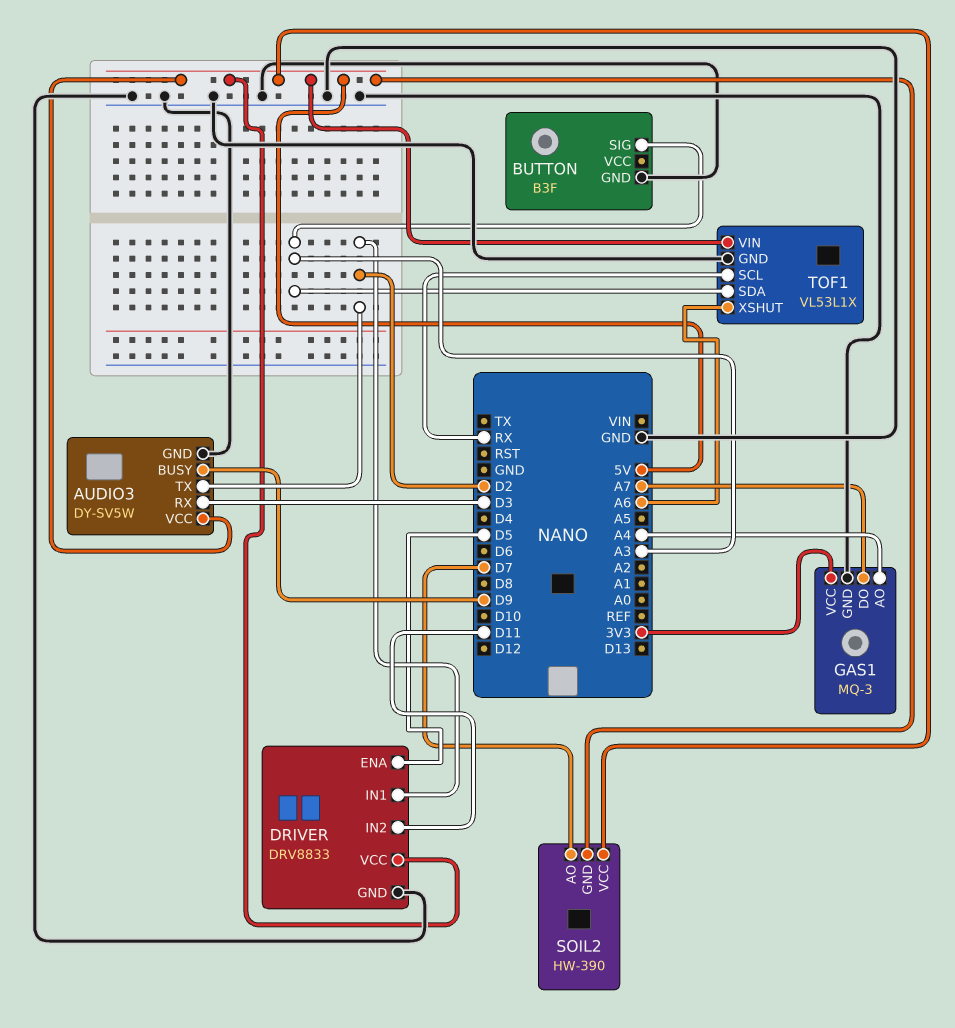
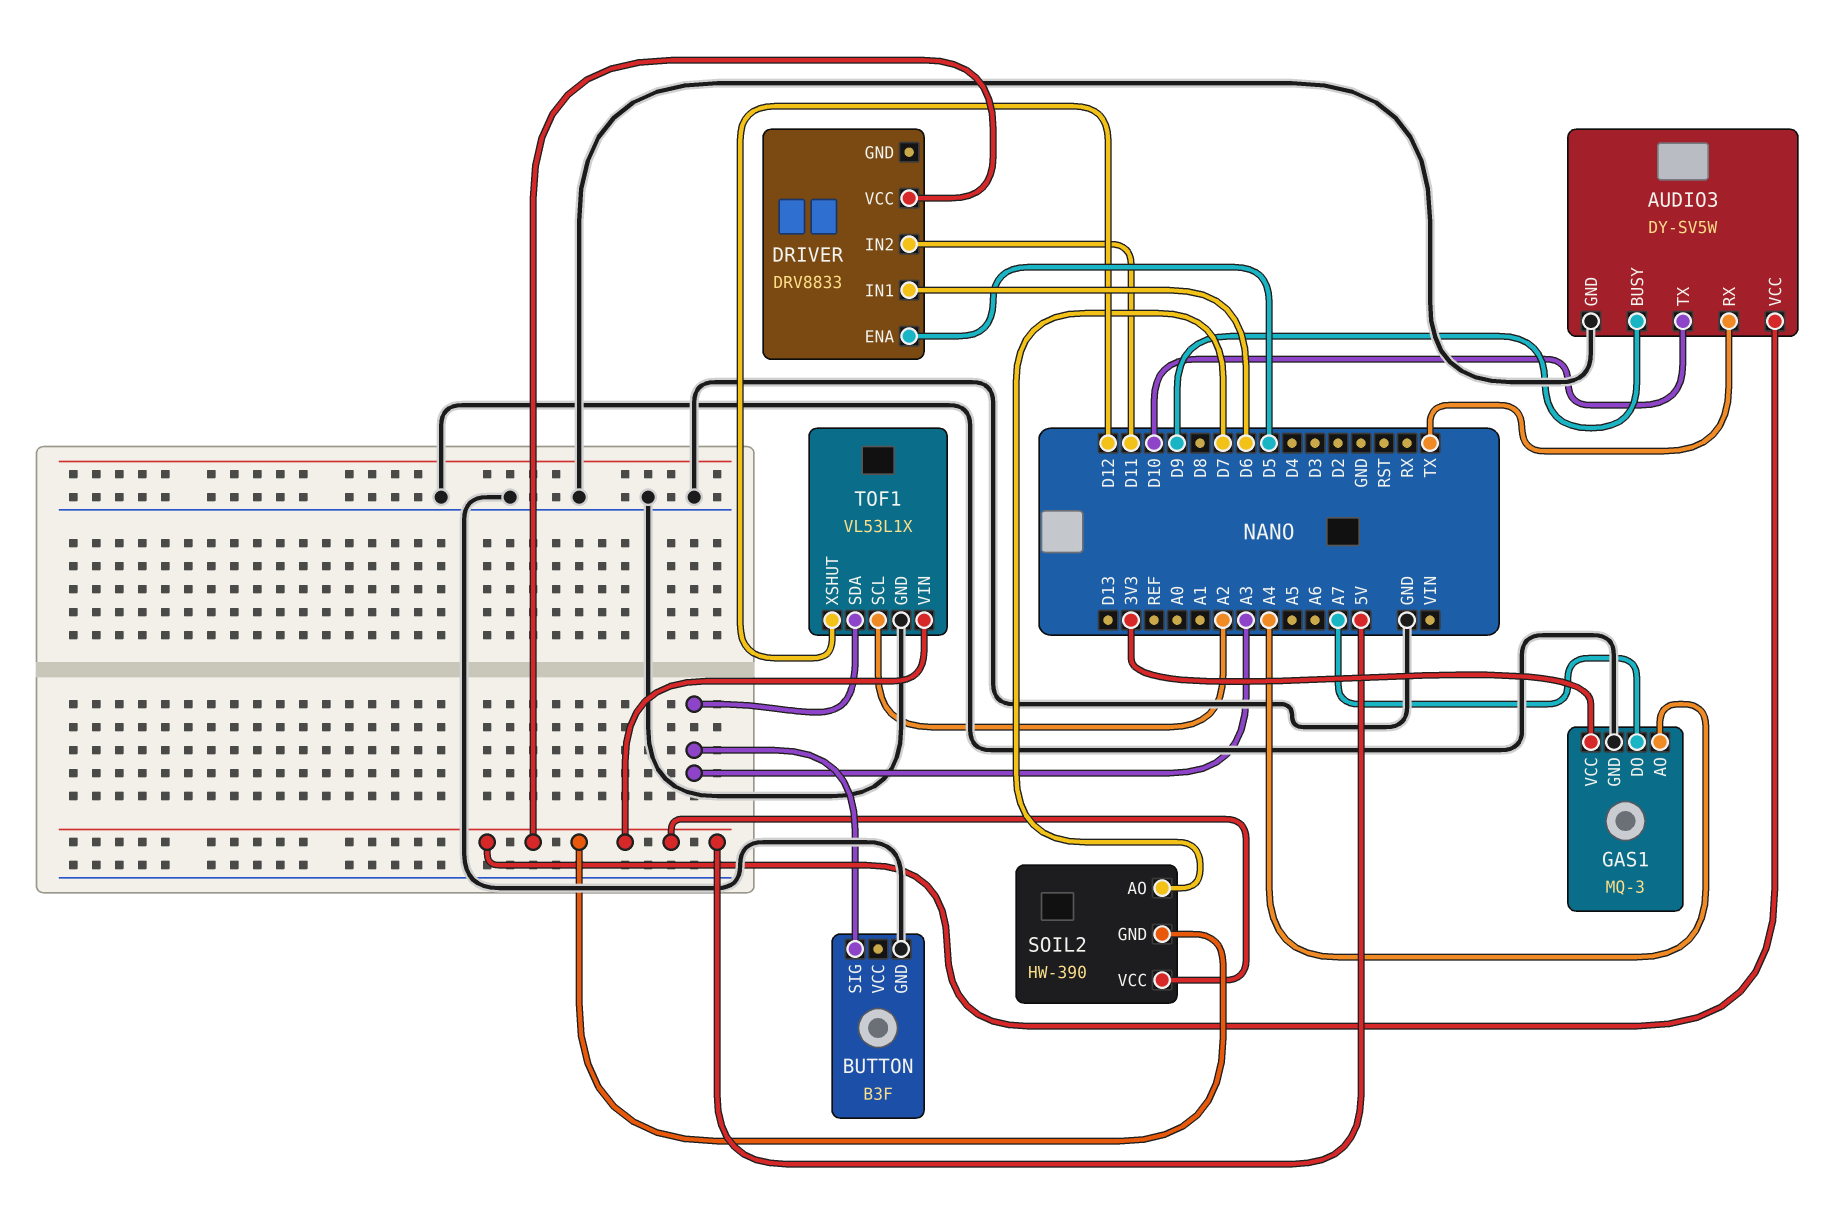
AUDIO3 pin RX: D3 -> TX
AUDIO3 pin TX: D2 -> D10
DRIVER pin GND: GND -> none
DRIVER pin IN1: D2 -> D6
TOF1 pin SCL: RX -> A2
TOF1 pin XSHUT: A6 -> D12

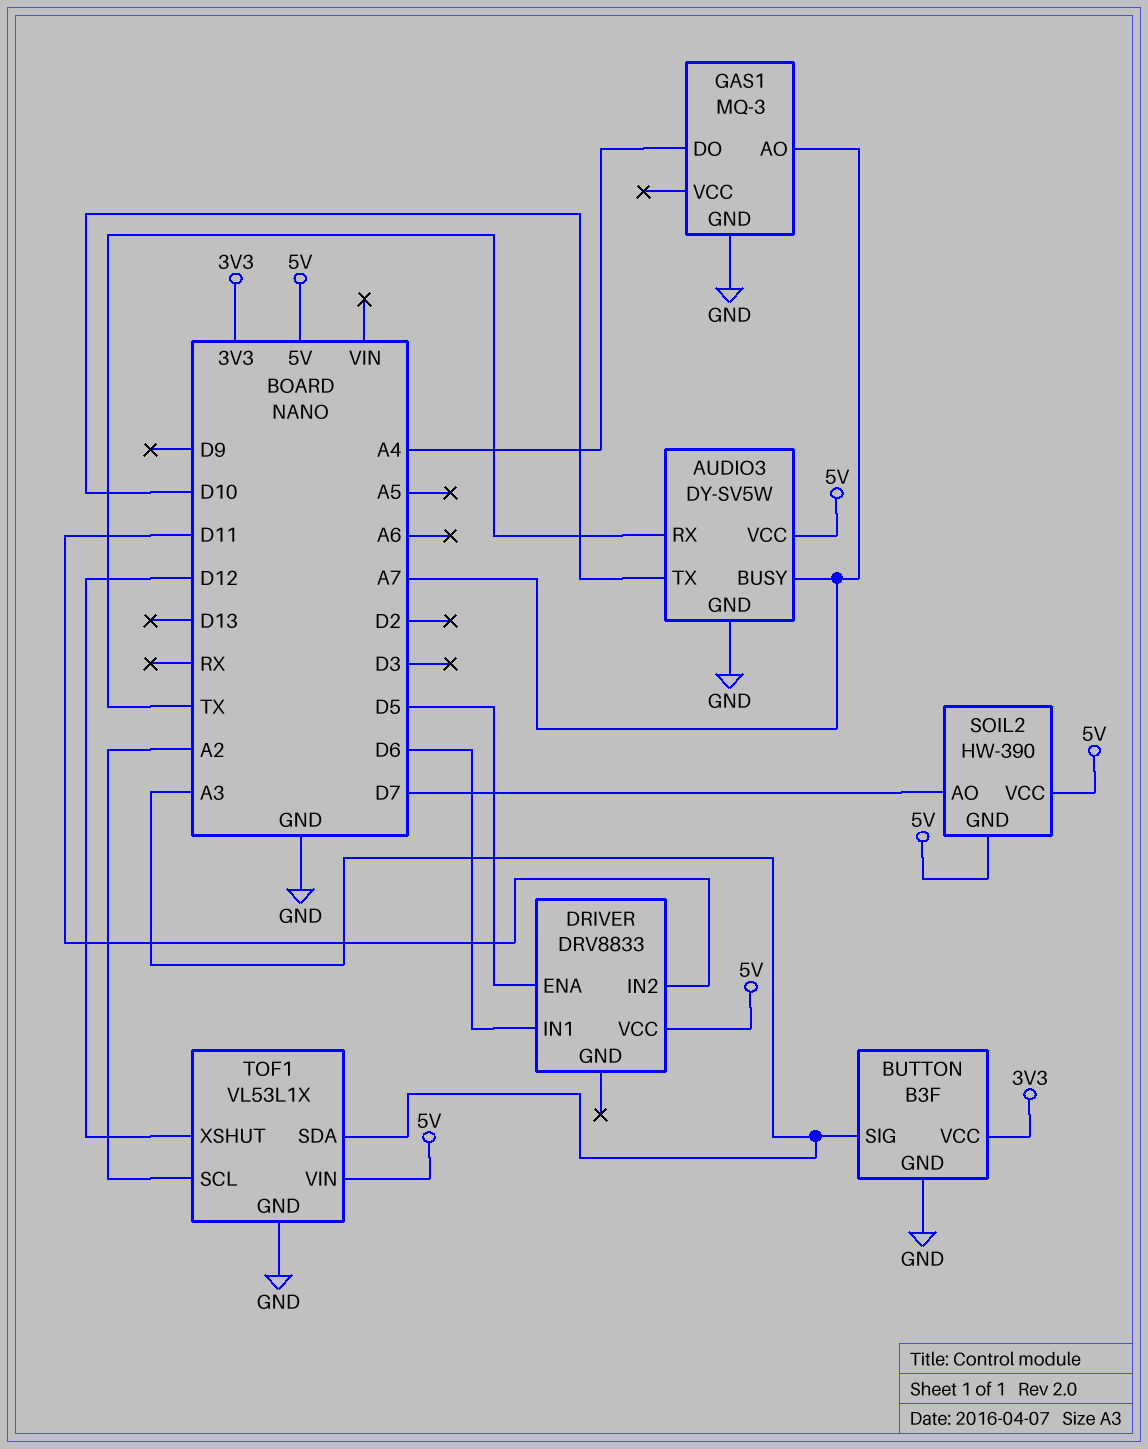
AUDIO3 pin BUSY: D9 -> A7
BUTTON pin VCC: none -> 3V3
GAS1 pin AO: A4 -> A7
GAS1 pin DO: A7 -> A4
GAS1 pin VCC: 3V3 -> none

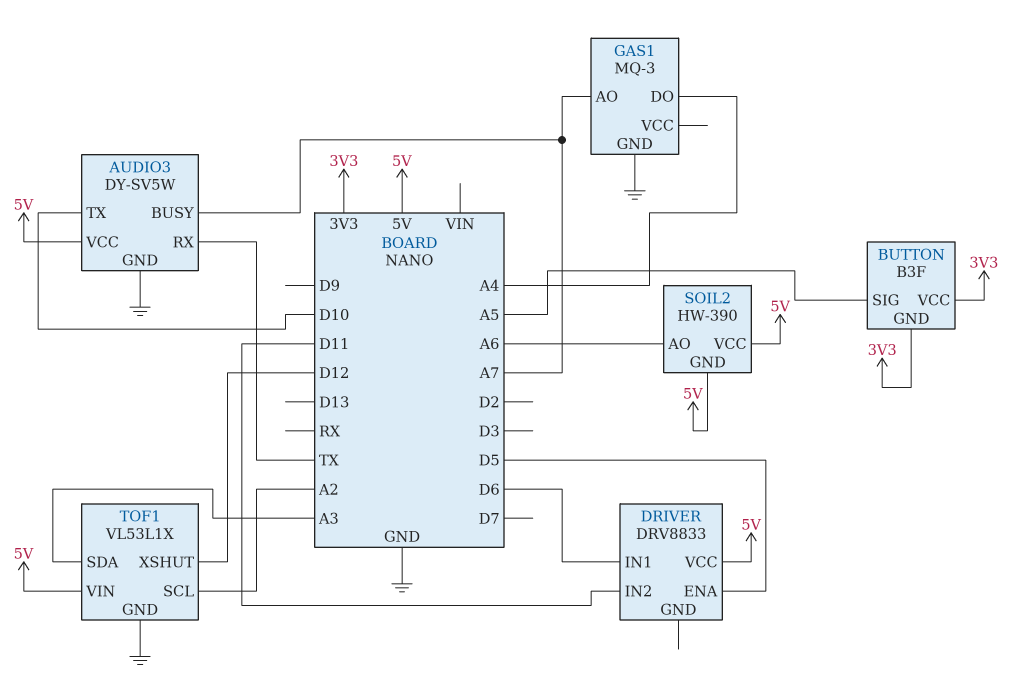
BUTTON pin GND: GND -> 3V3
BUTTON pin SIG: A3 -> A5
SOIL2 pin AO: D7 -> A6

